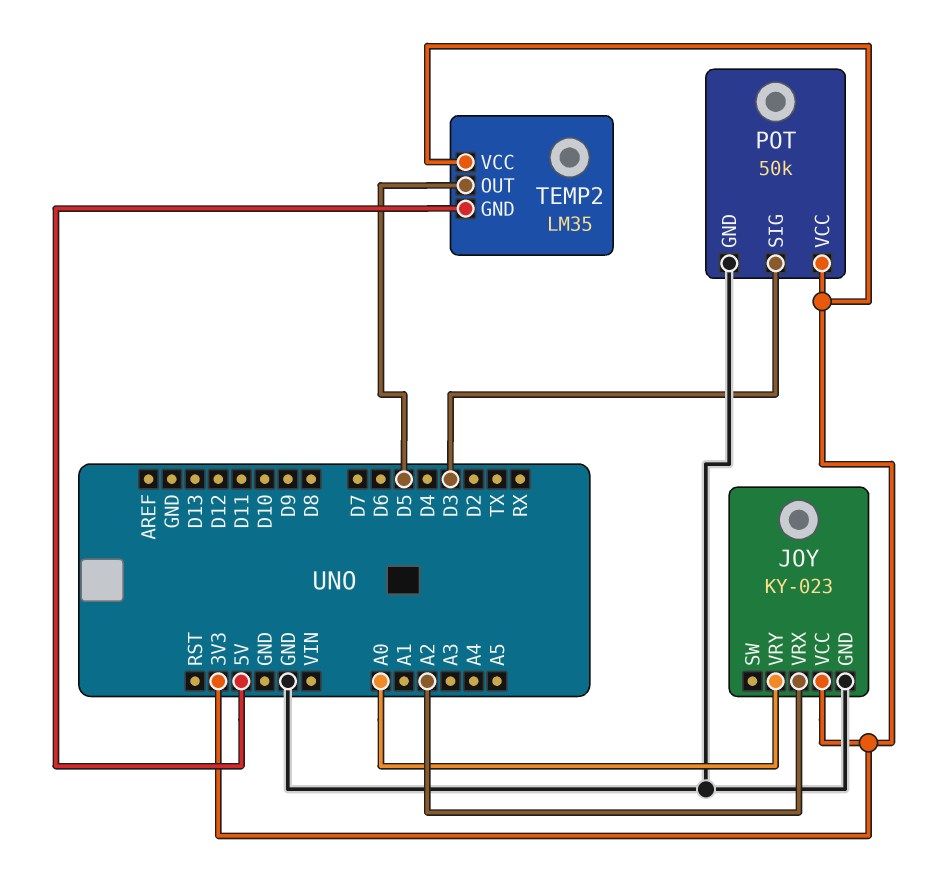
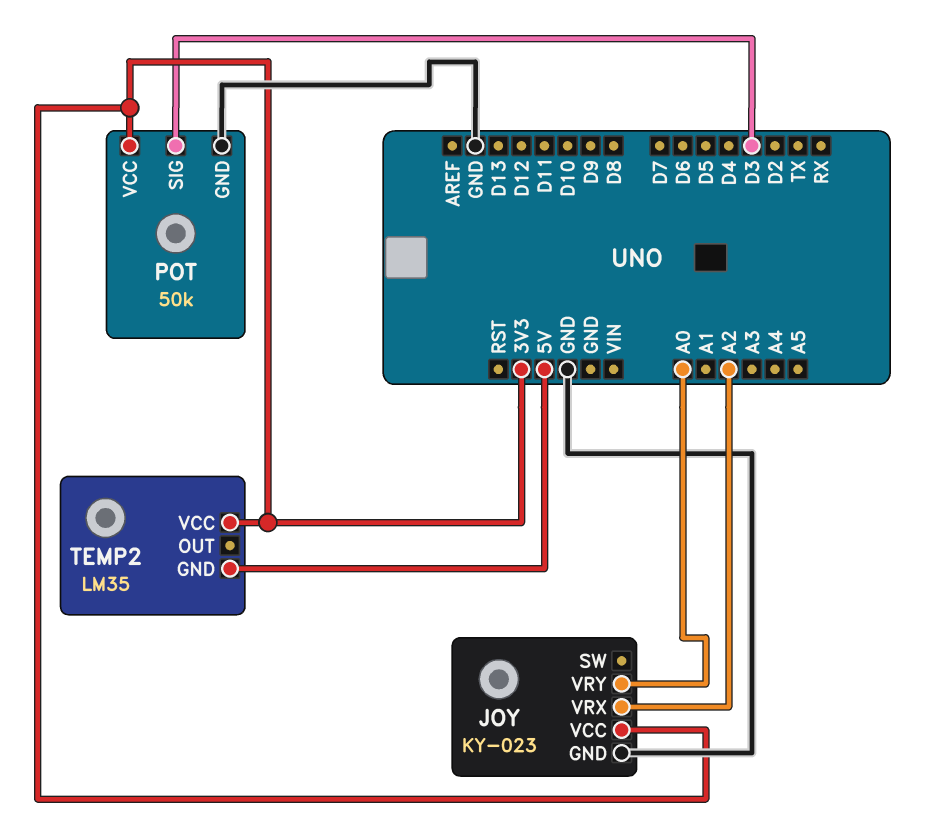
TEMP2 pin OUT: D5 -> none

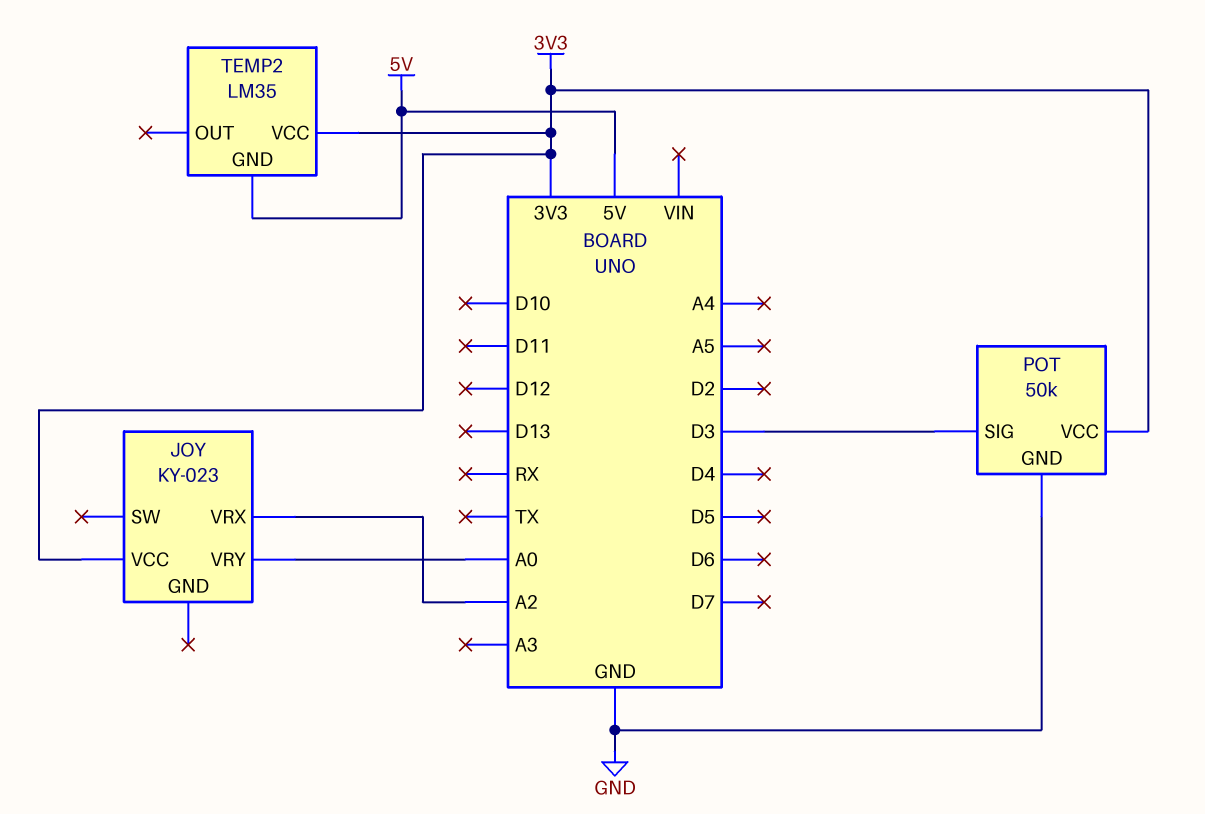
JOY pin GND: GND -> none

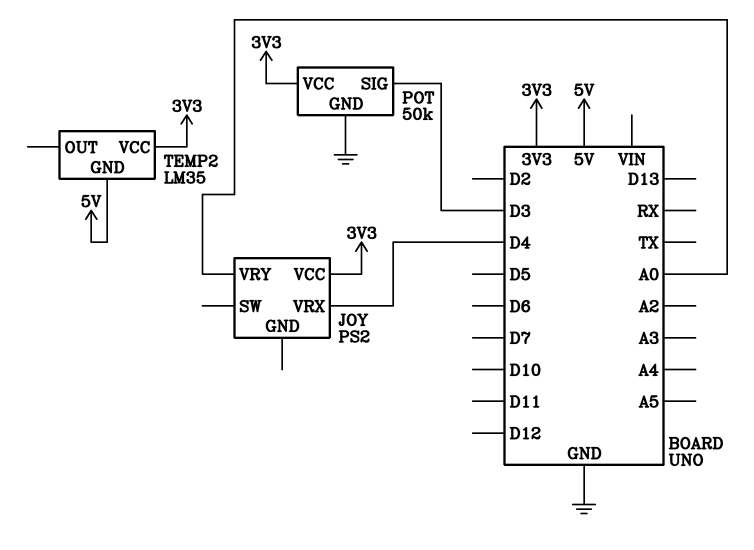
JOY: KY-023 -> PS2
JOY pin VRX: A2 -> D4

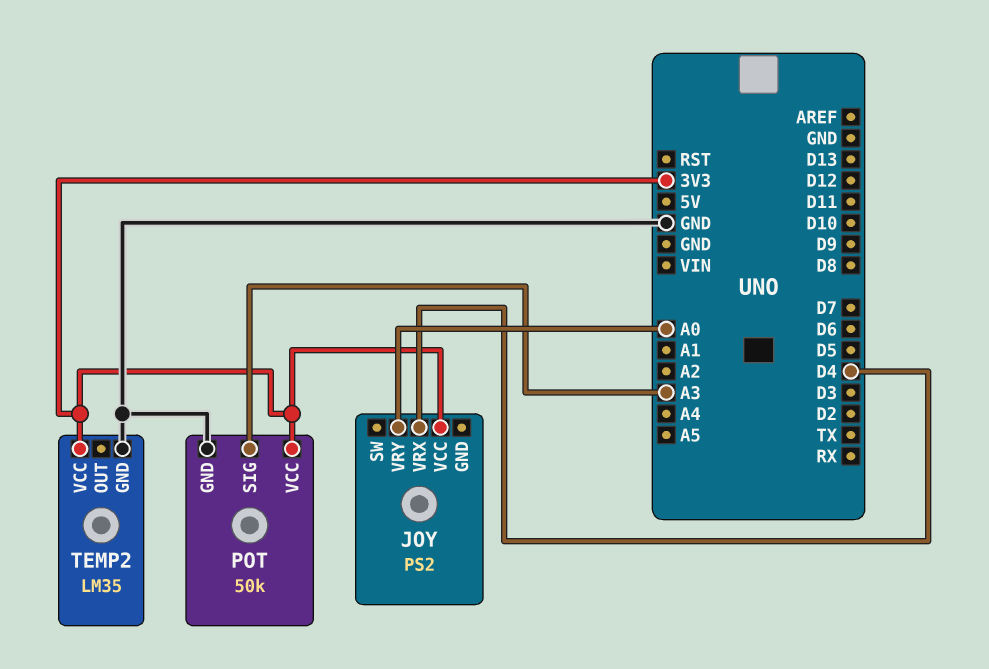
POT pin SIG: D3 -> A3
TEMP2 pin GND: 5V -> GND

